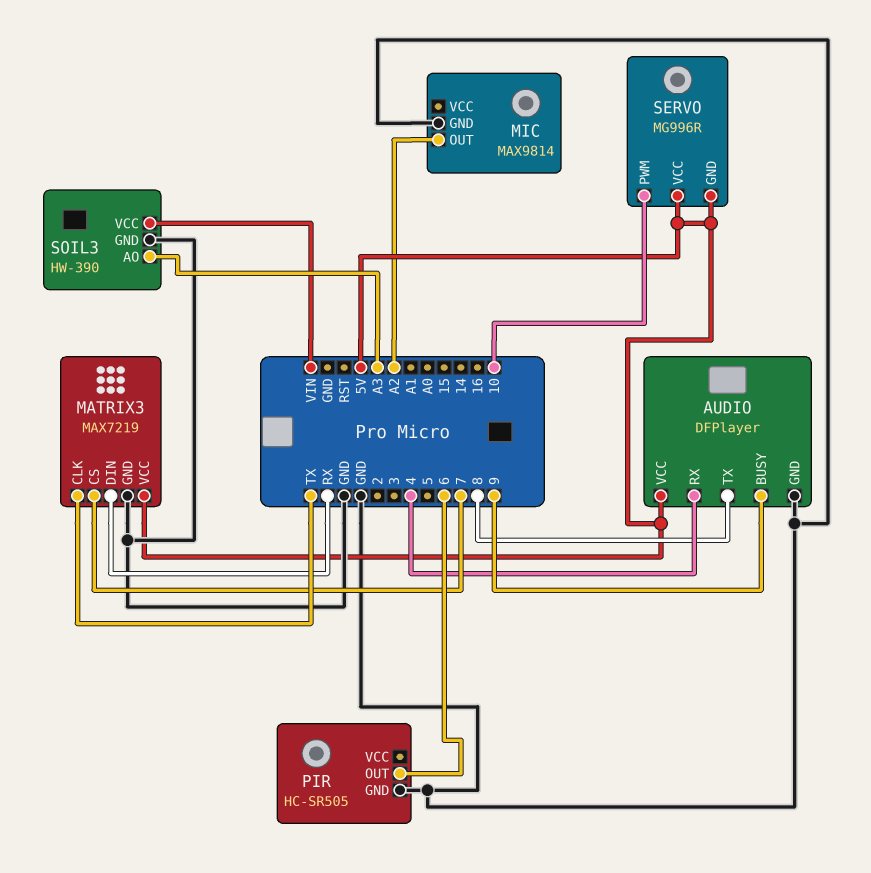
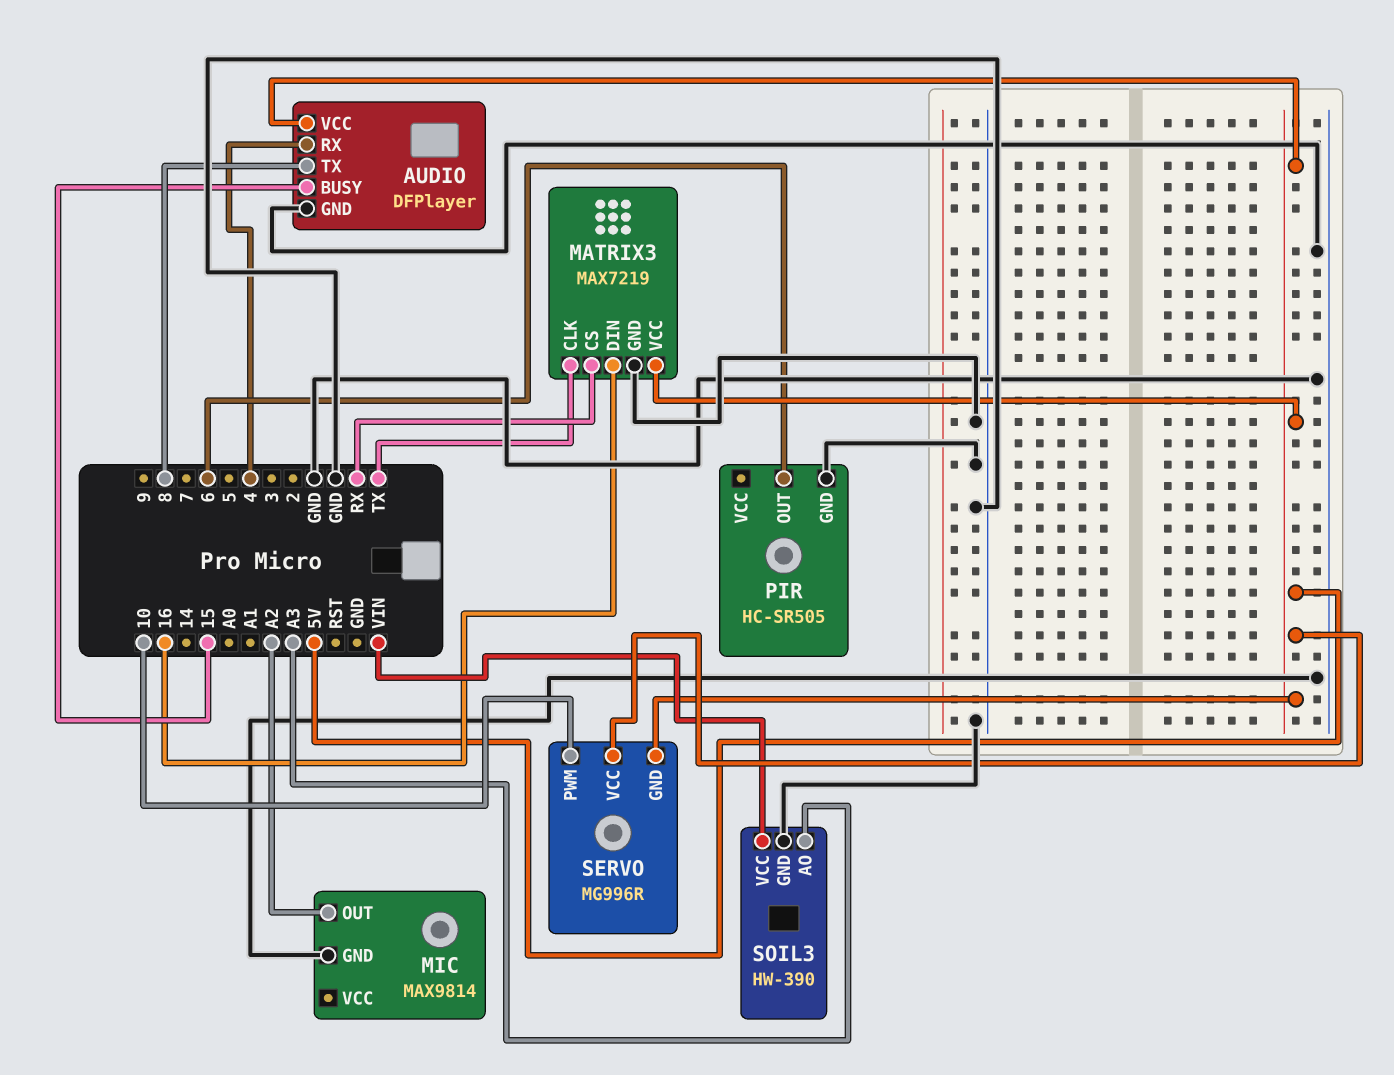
AUDIO pin BUSY: 9 -> 15
MATRIX3 pin CS: 7 -> RX
MATRIX3 pin DIN: RX -> 16

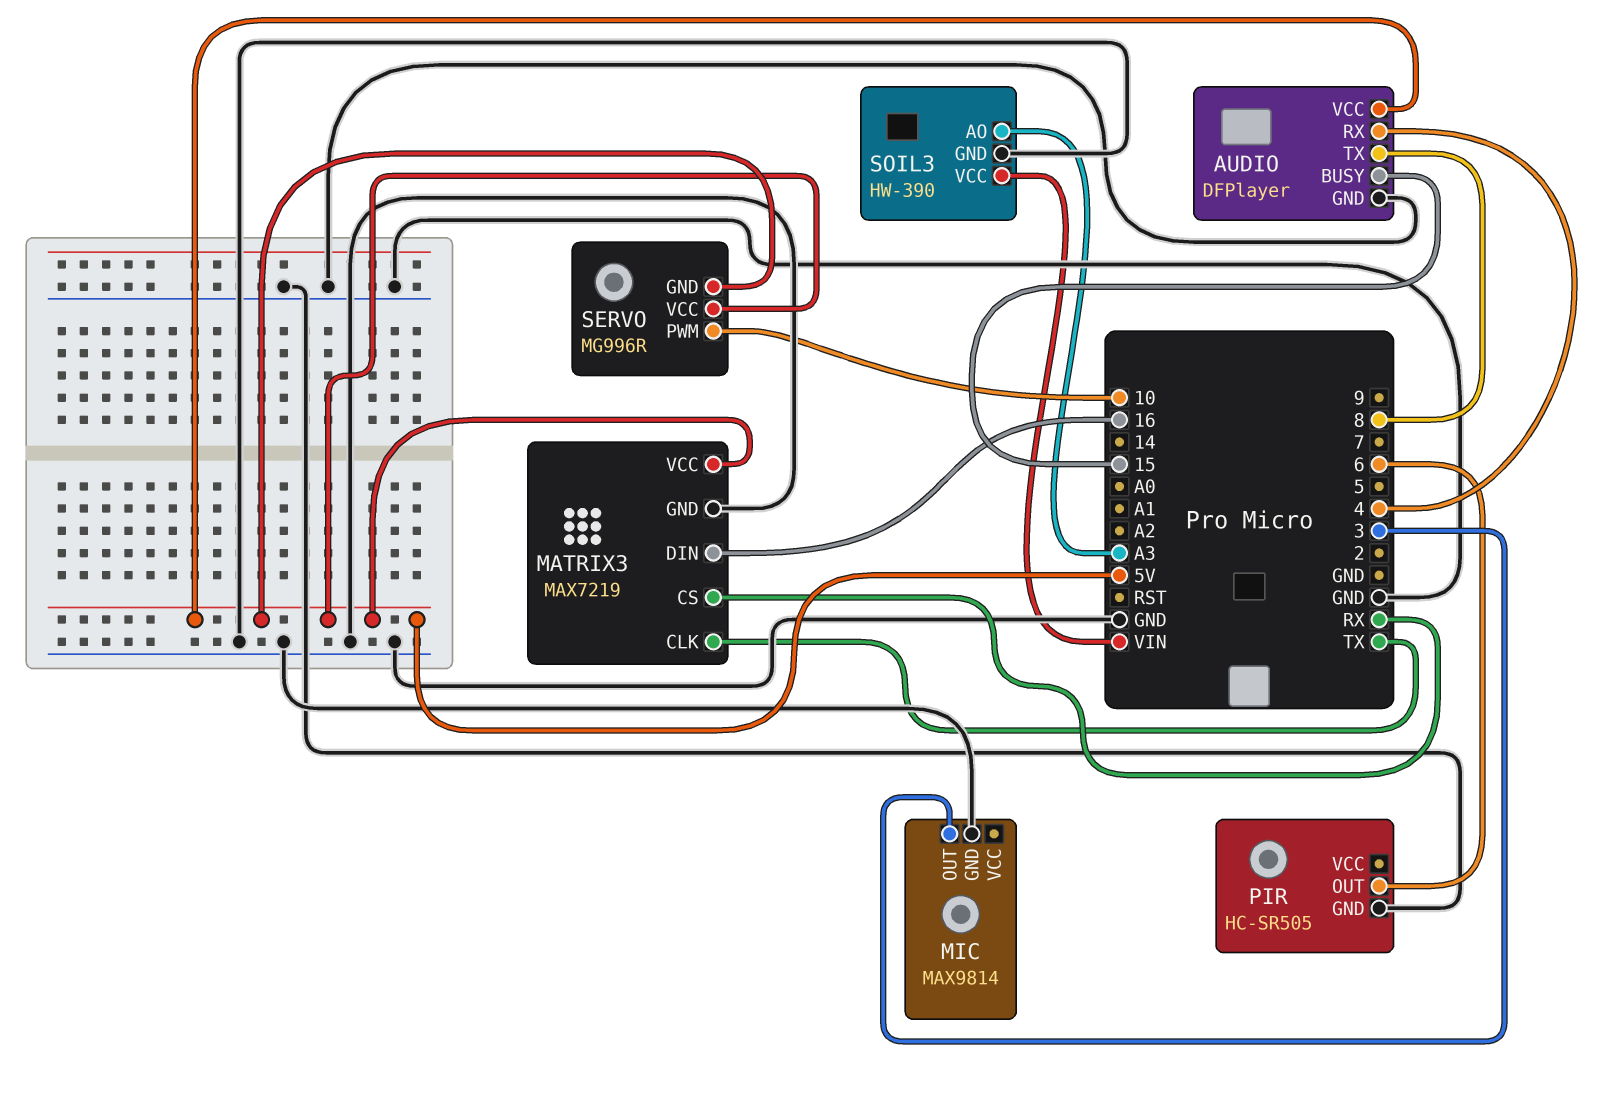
MIC pin OUT: A2 -> 3

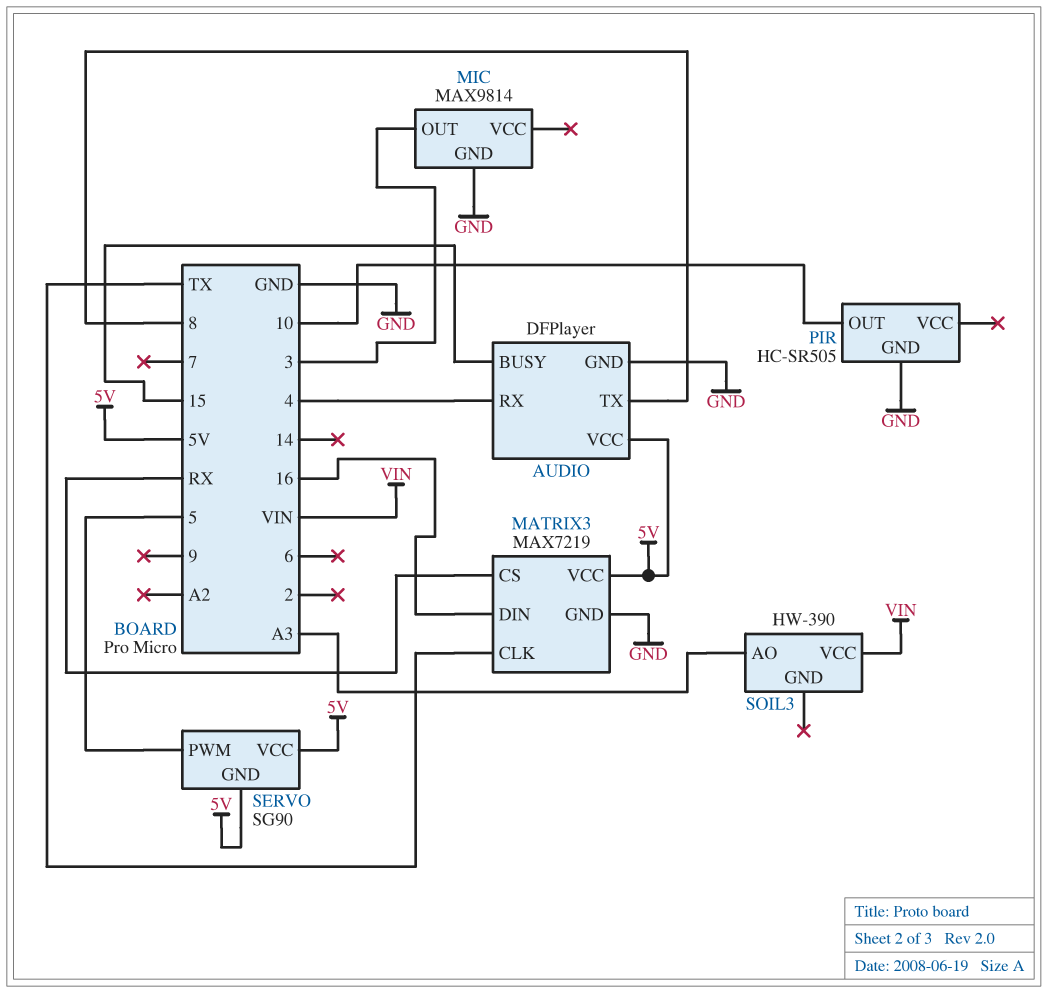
PIR pin OUT: 6 -> 10
SERVO: MG996R -> SG90
SERVO pin PWM: 10 -> 5
SOIL3 pin GND: GND -> none

